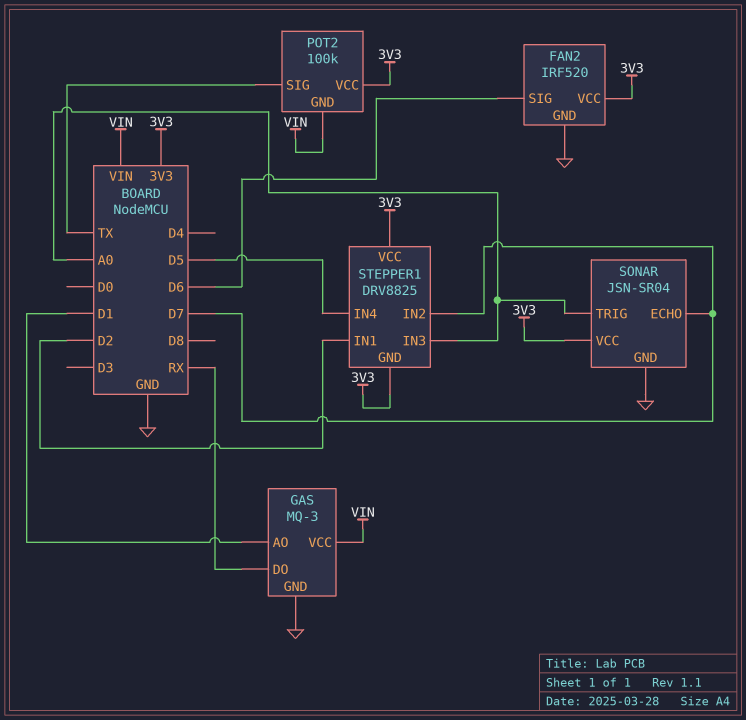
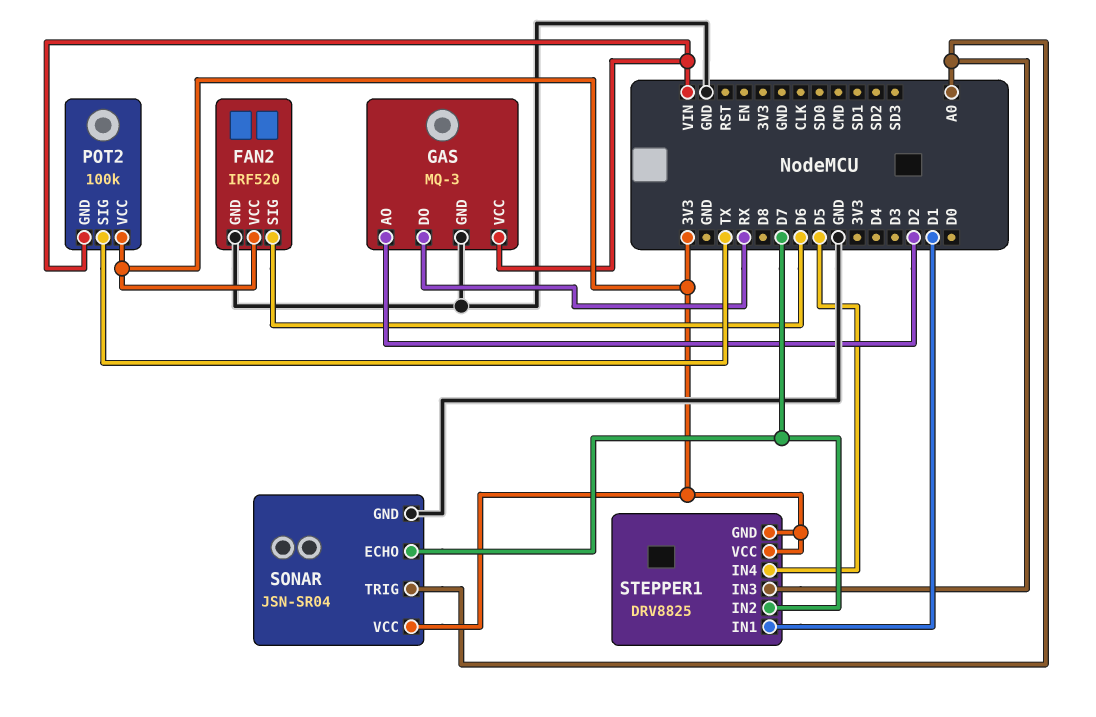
GAS pin AO: D1 -> D2
STEPPER1 pin IN1: D2 -> D1

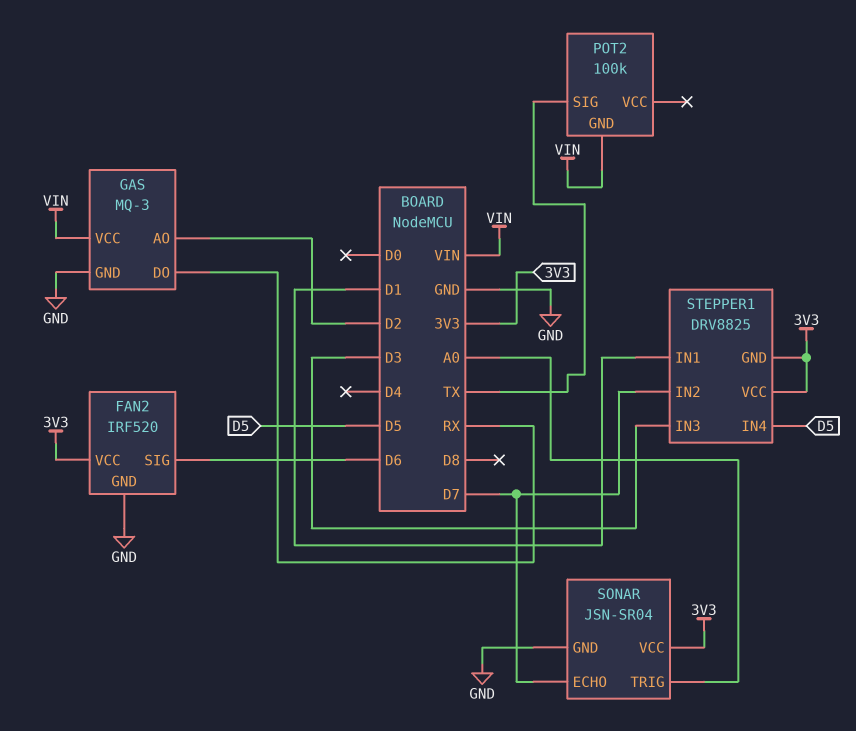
POT2 pin VCC: 3V3 -> none
STEPPER1 pin IN3: A0 -> D3

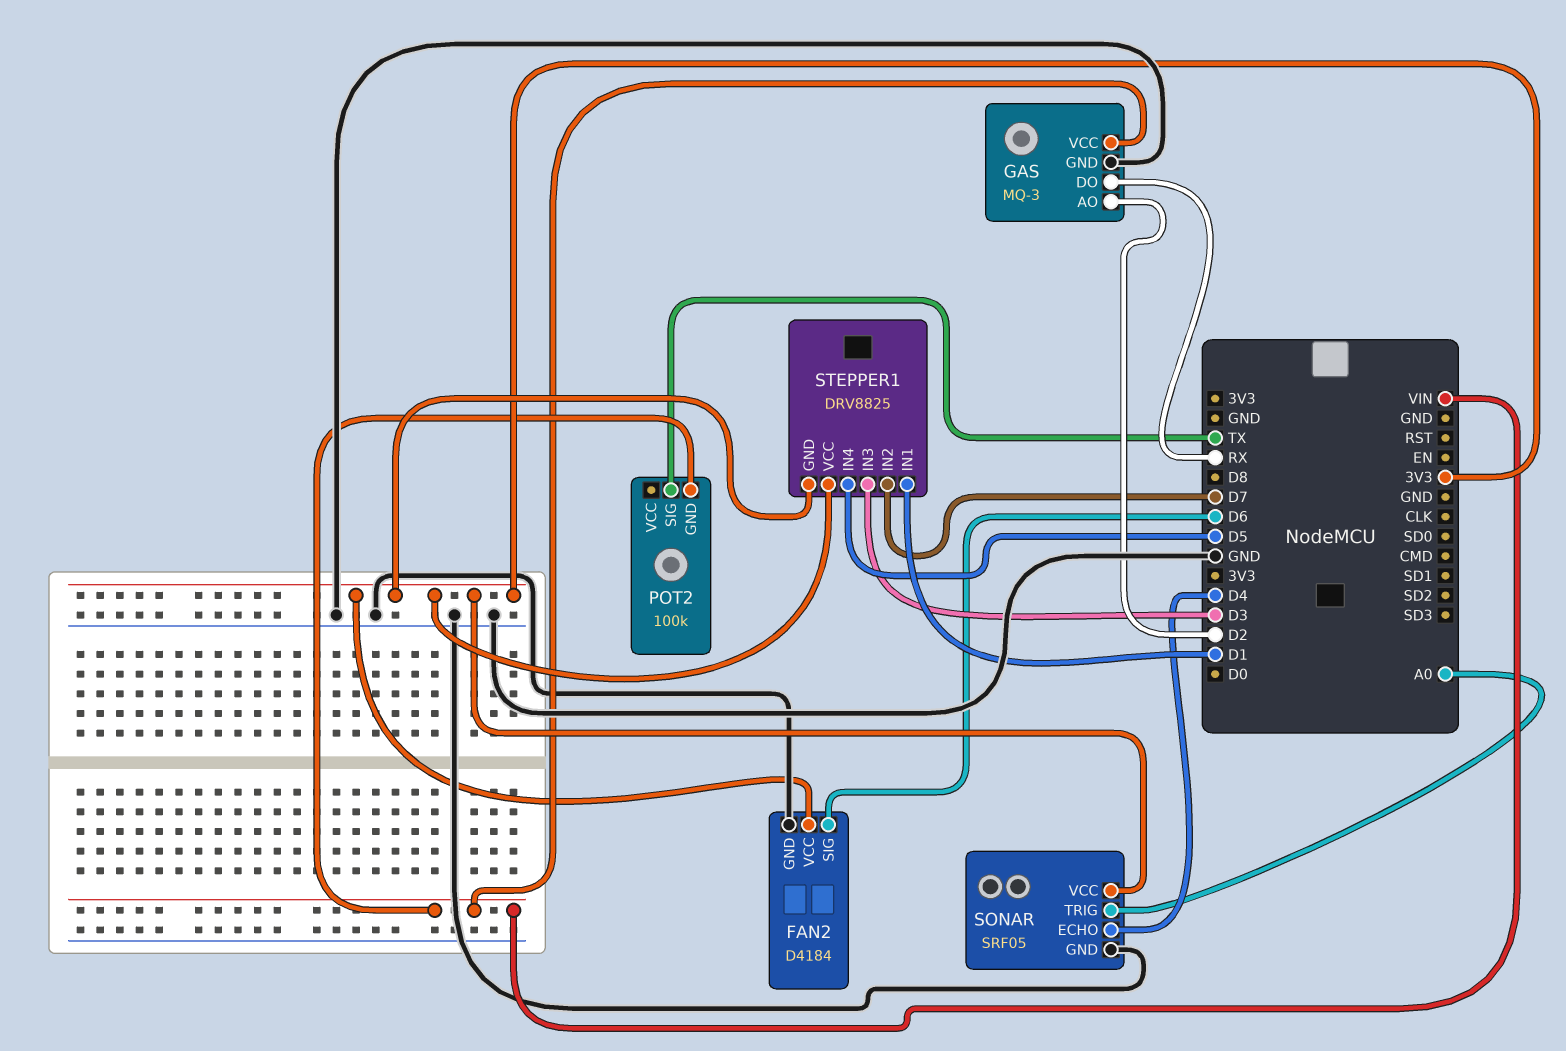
FAN2: IRF520 -> D4184
SONAR: JSN-SR04 -> SRF05
SONAR pin ECHO: D7 -> D4

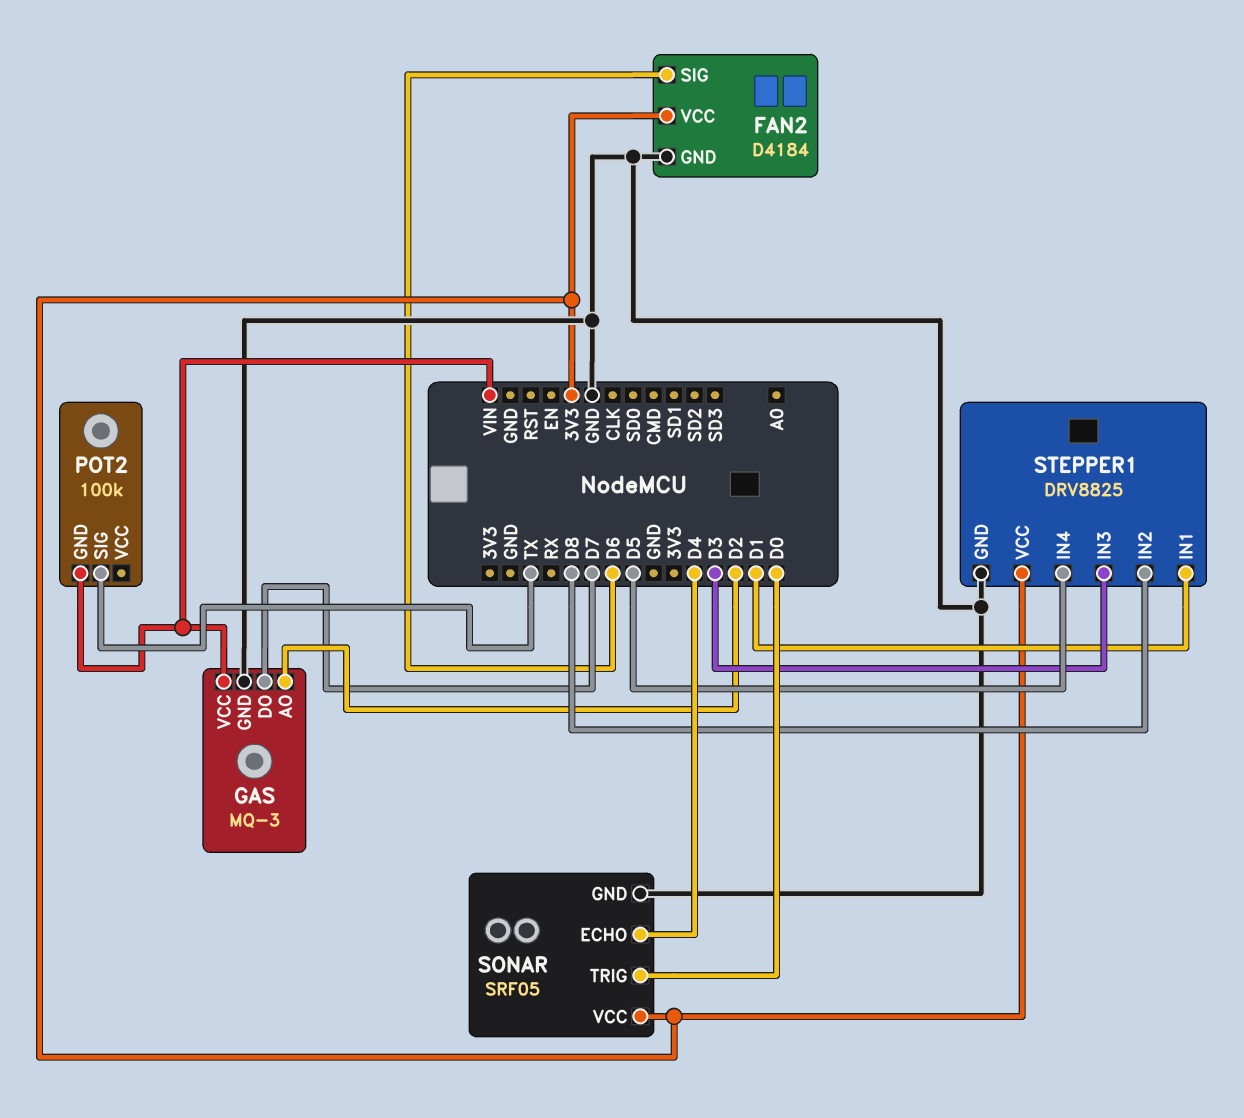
GAS pin DO: RX -> D7
SONAR pin TRIG: A0 -> D0
STEPPER1 pin GND: 3V3 -> GND
STEPPER1 pin IN2: D7 -> D8

